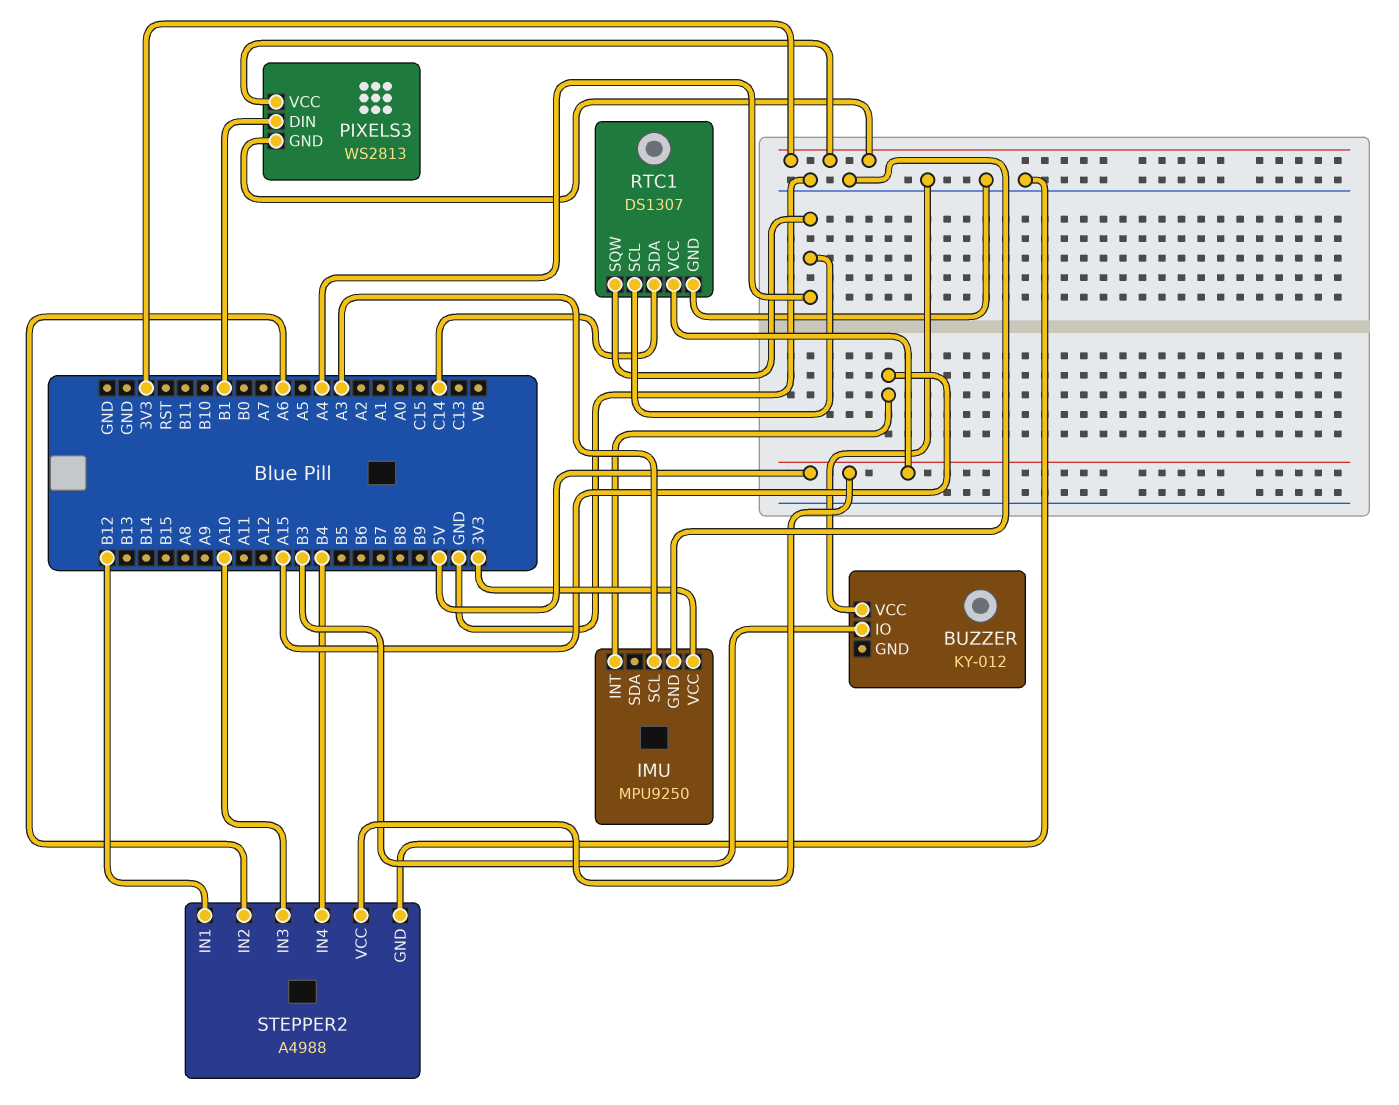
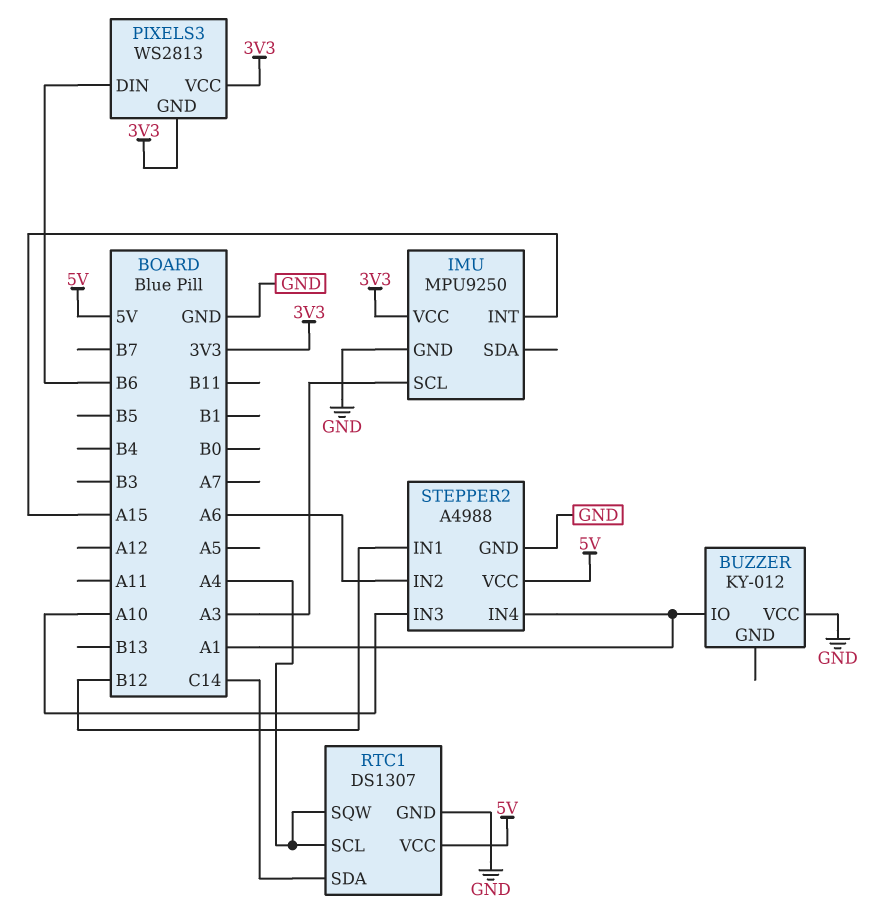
BUZZER pin IO: B3 -> A1
PIXELS3 pin DIN: B1 -> B6
STEPPER2 pin IN4: B4 -> A1

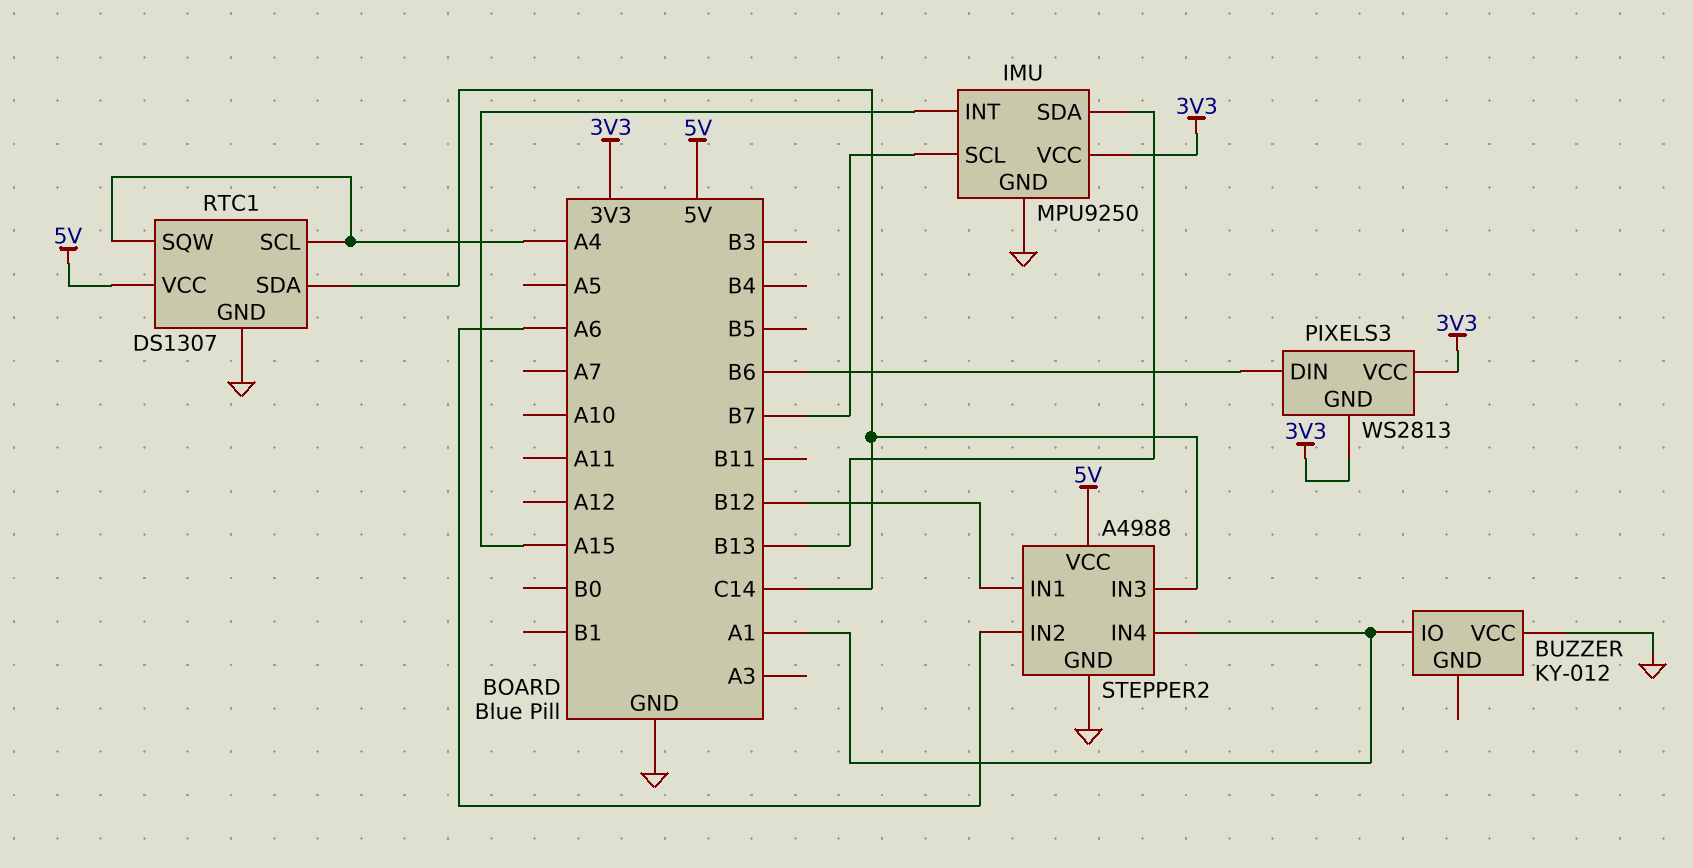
IMU pin SCL: A3 -> B7
IMU pin SDA: none -> B13
STEPPER2 pin IN3: A10 -> C14

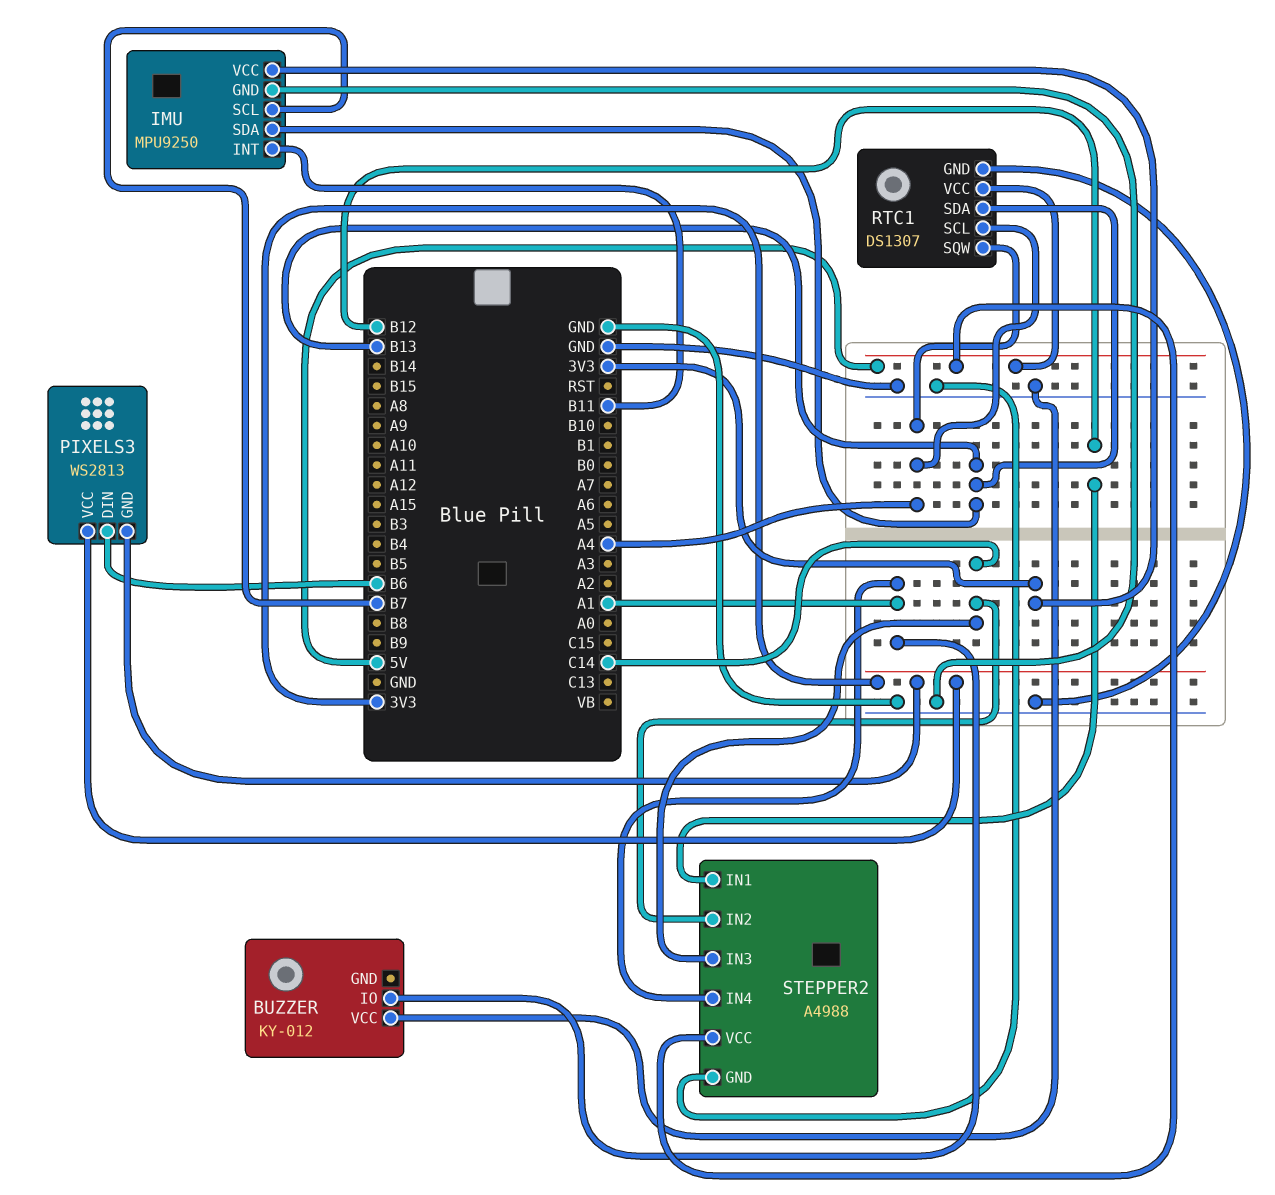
IMU pin INT: A15 -> B11
RTC1 pin SDA: C14 -> B13
STEPPER2 pin IN2: A6 -> C14

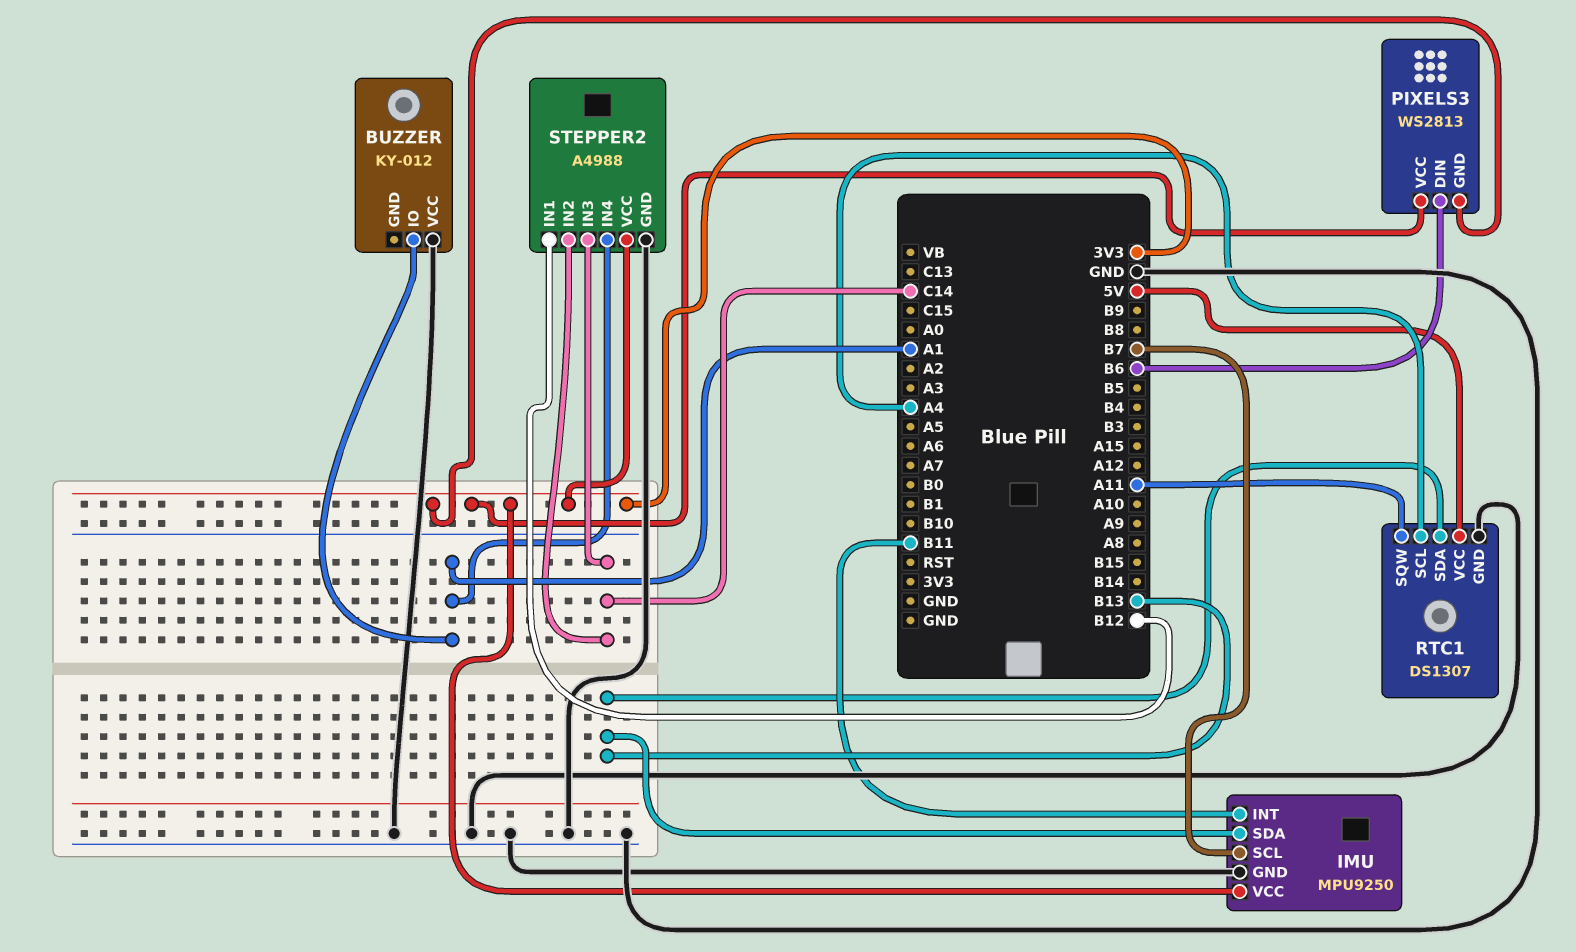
RTC1 pin SQW: A4 -> A11
STEPPER2 pin VCC: 5V -> 3V3

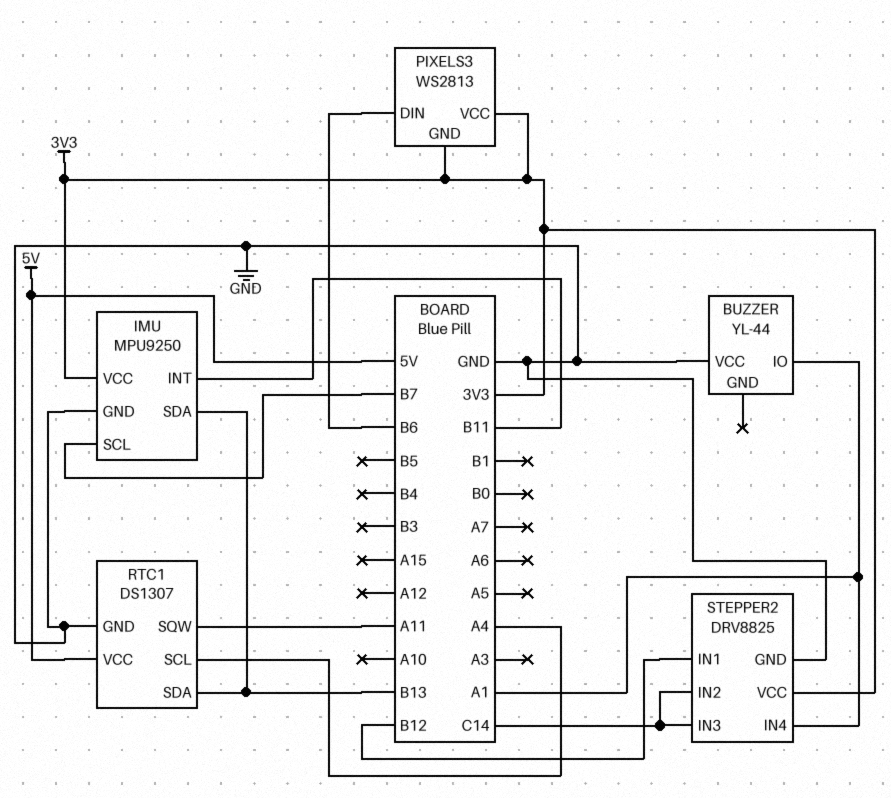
BUZZER: KY-012 -> YL-44
STEPPER2: A4988 -> DRV8825

